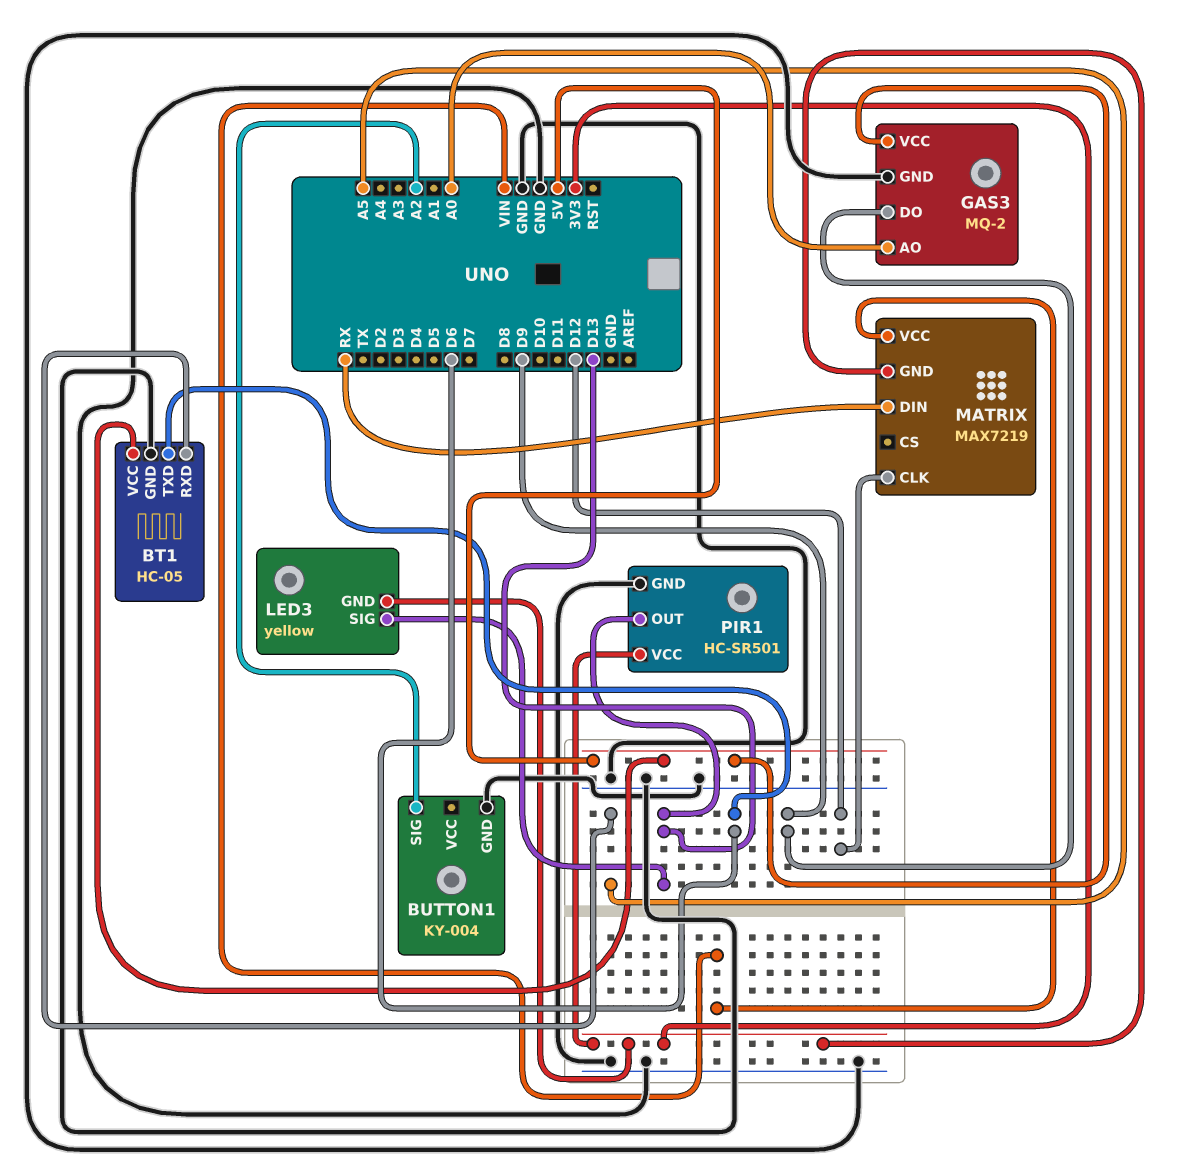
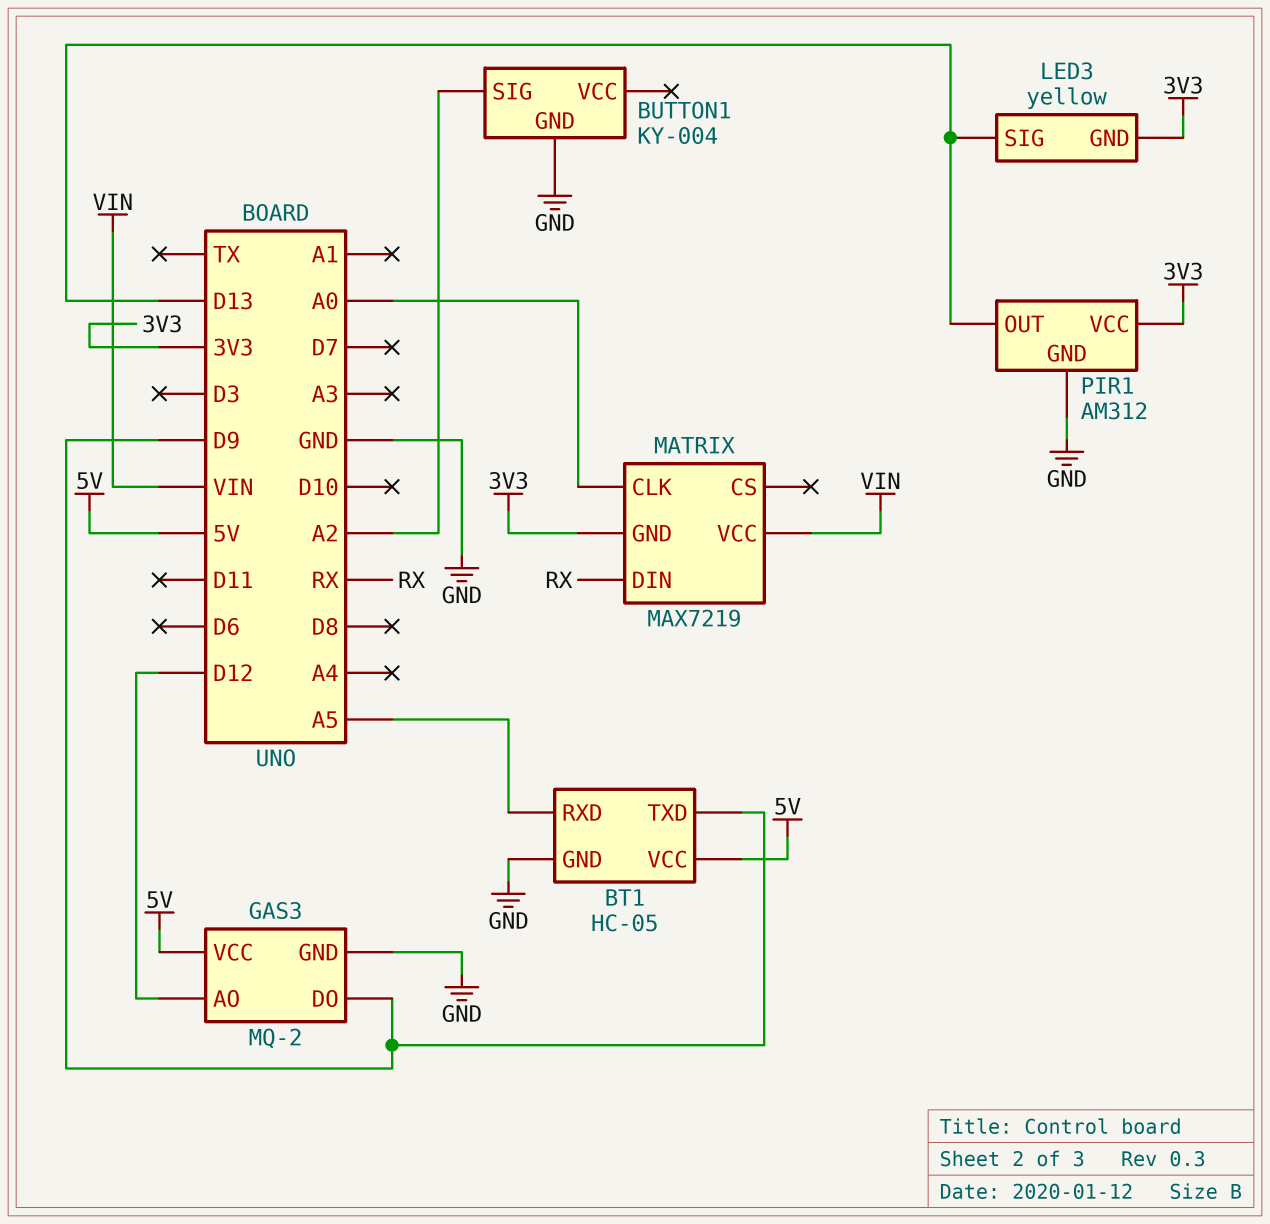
BT1 pin TXD: D6 -> D9
GAS3 pin AO: A0 -> D12
MATRIX pin CLK: D12 -> A0
PIR1: HC-SR501 -> AM312

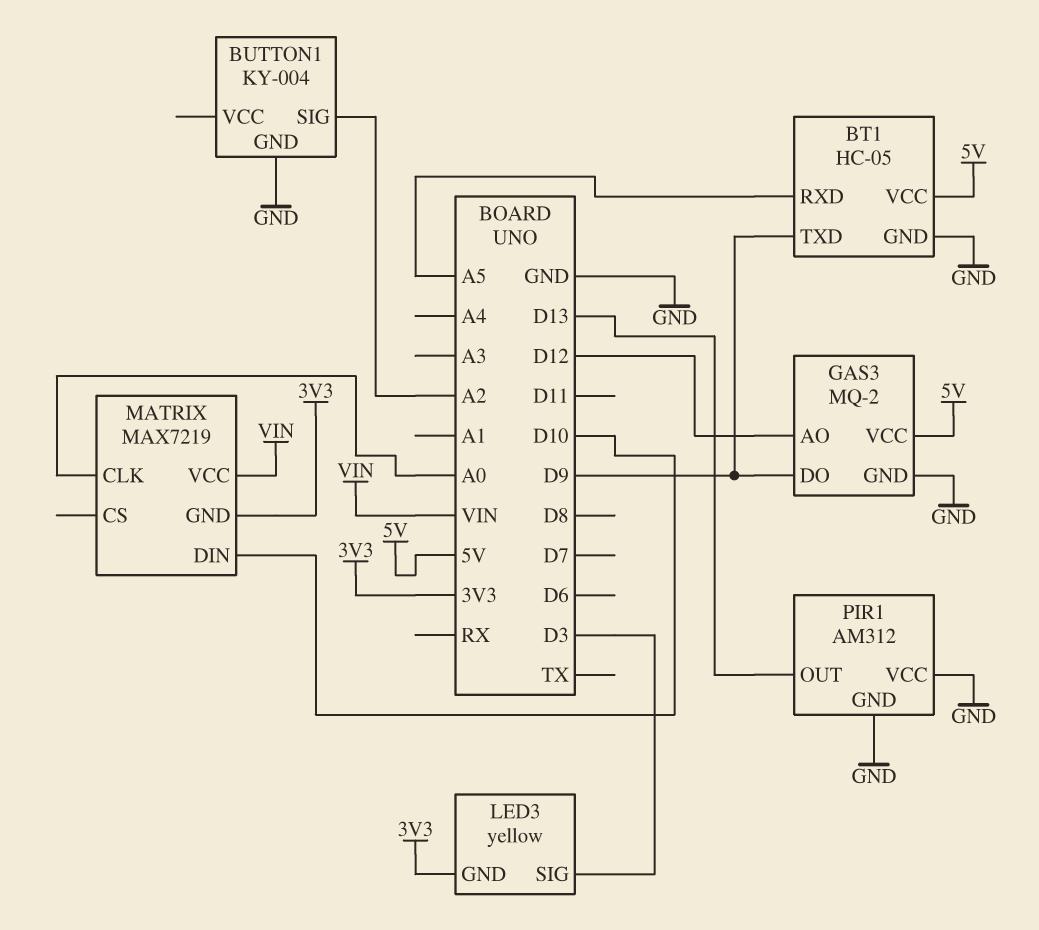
LED3 pin SIG: D13 -> D3
MATRIX pin DIN: RX -> D10
PIR1 pin VCC: 3V3 -> GND

